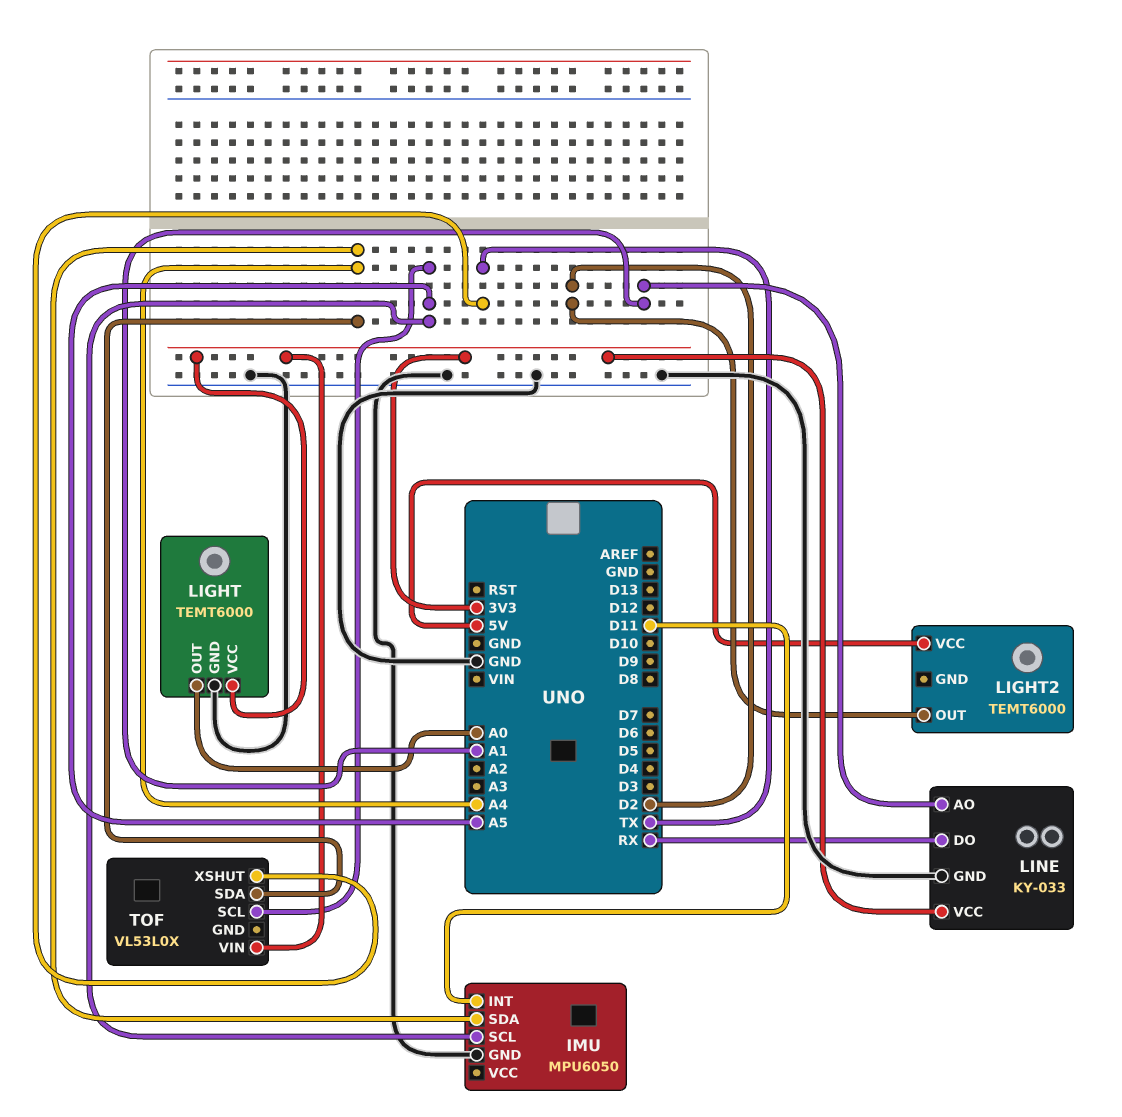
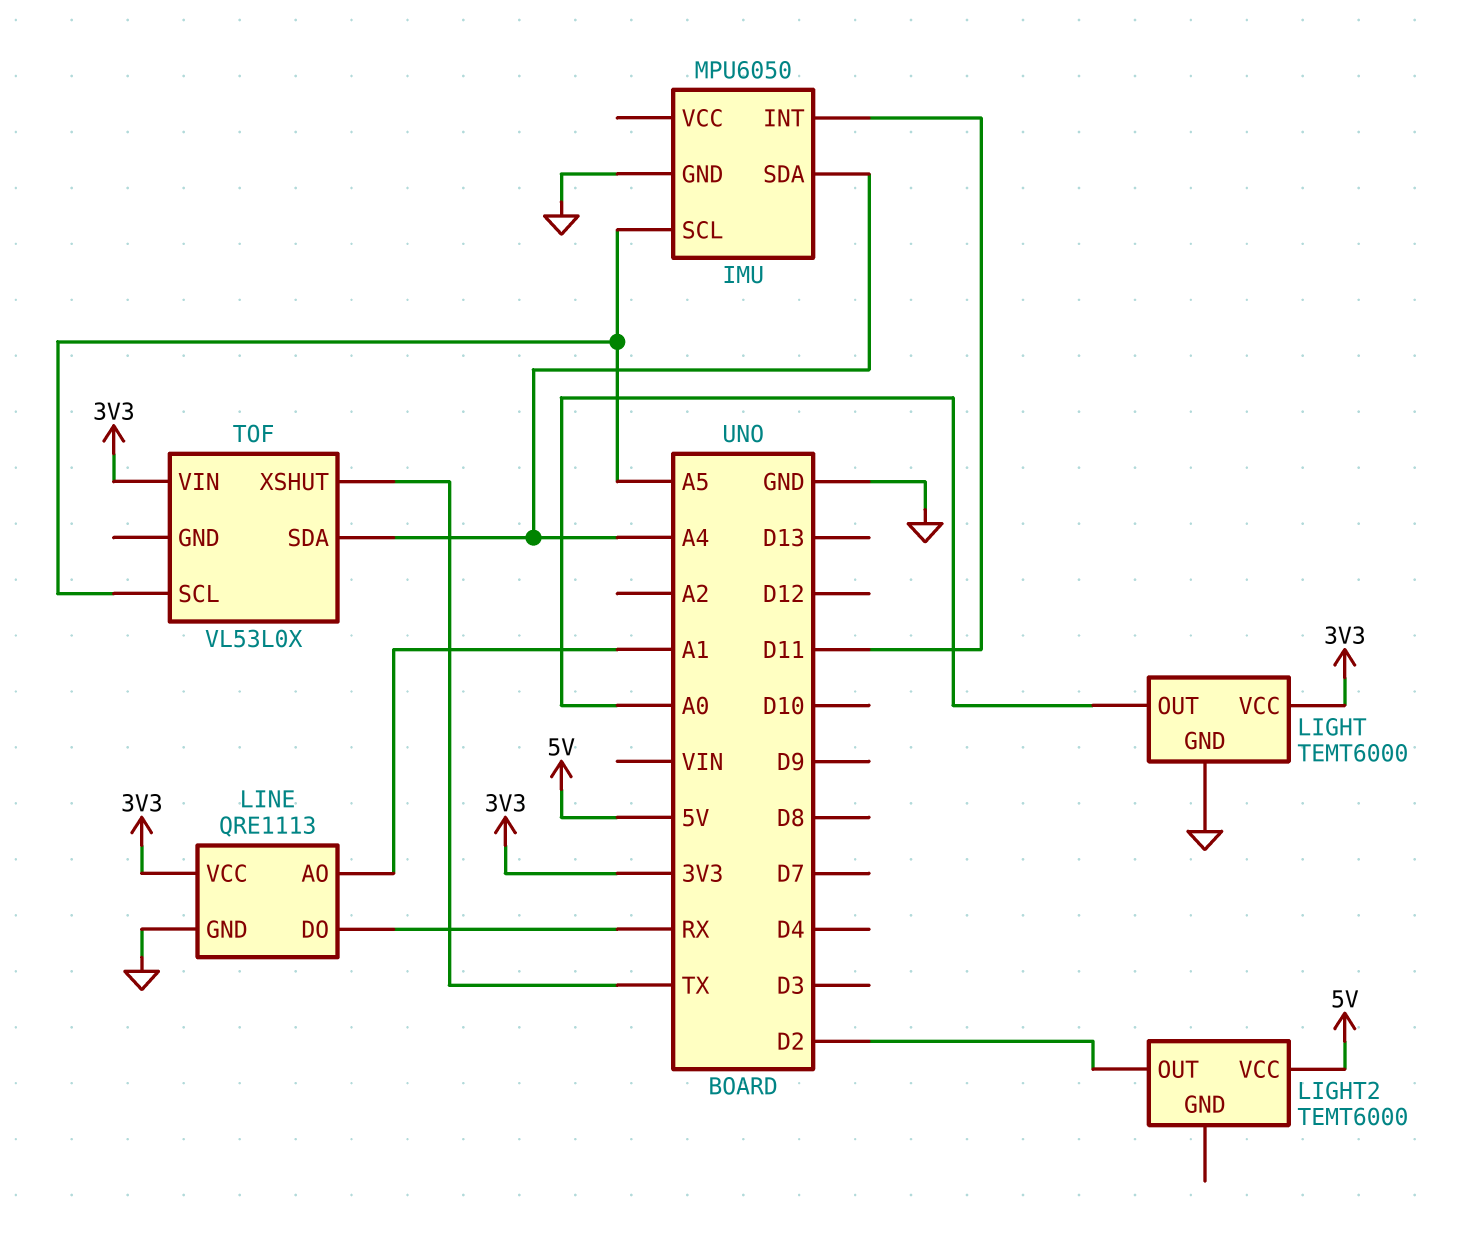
LINE: KY-033 -> QRE1113

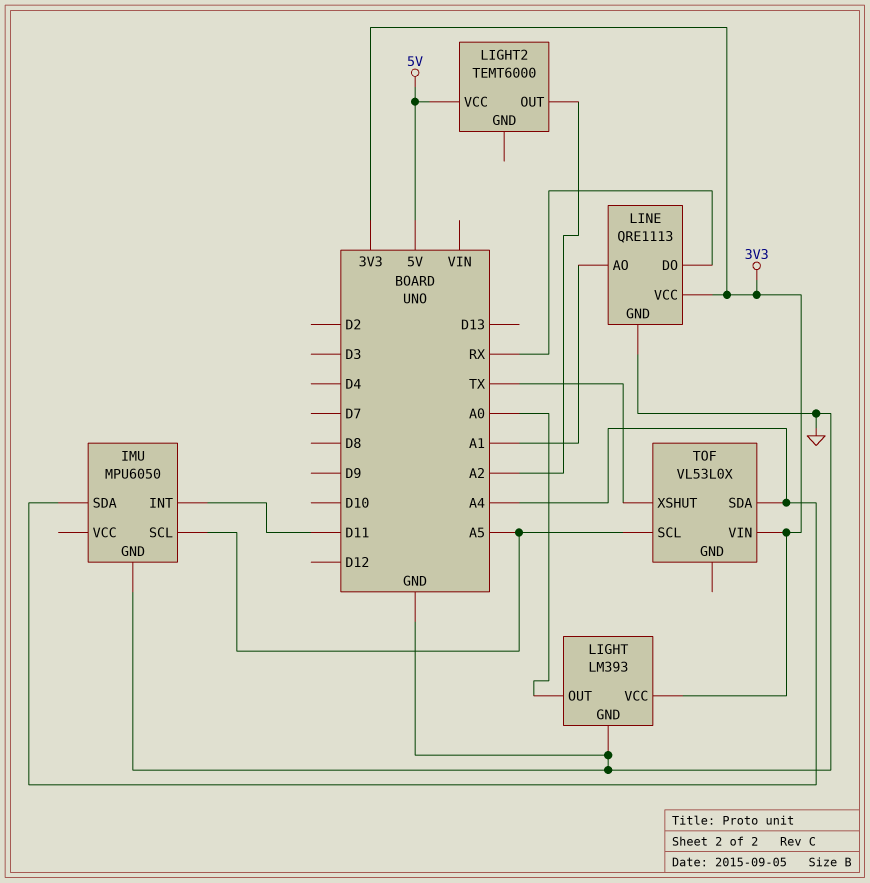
LIGHT: TEMT6000 -> LM393
LIGHT2 pin OUT: D2 -> A2

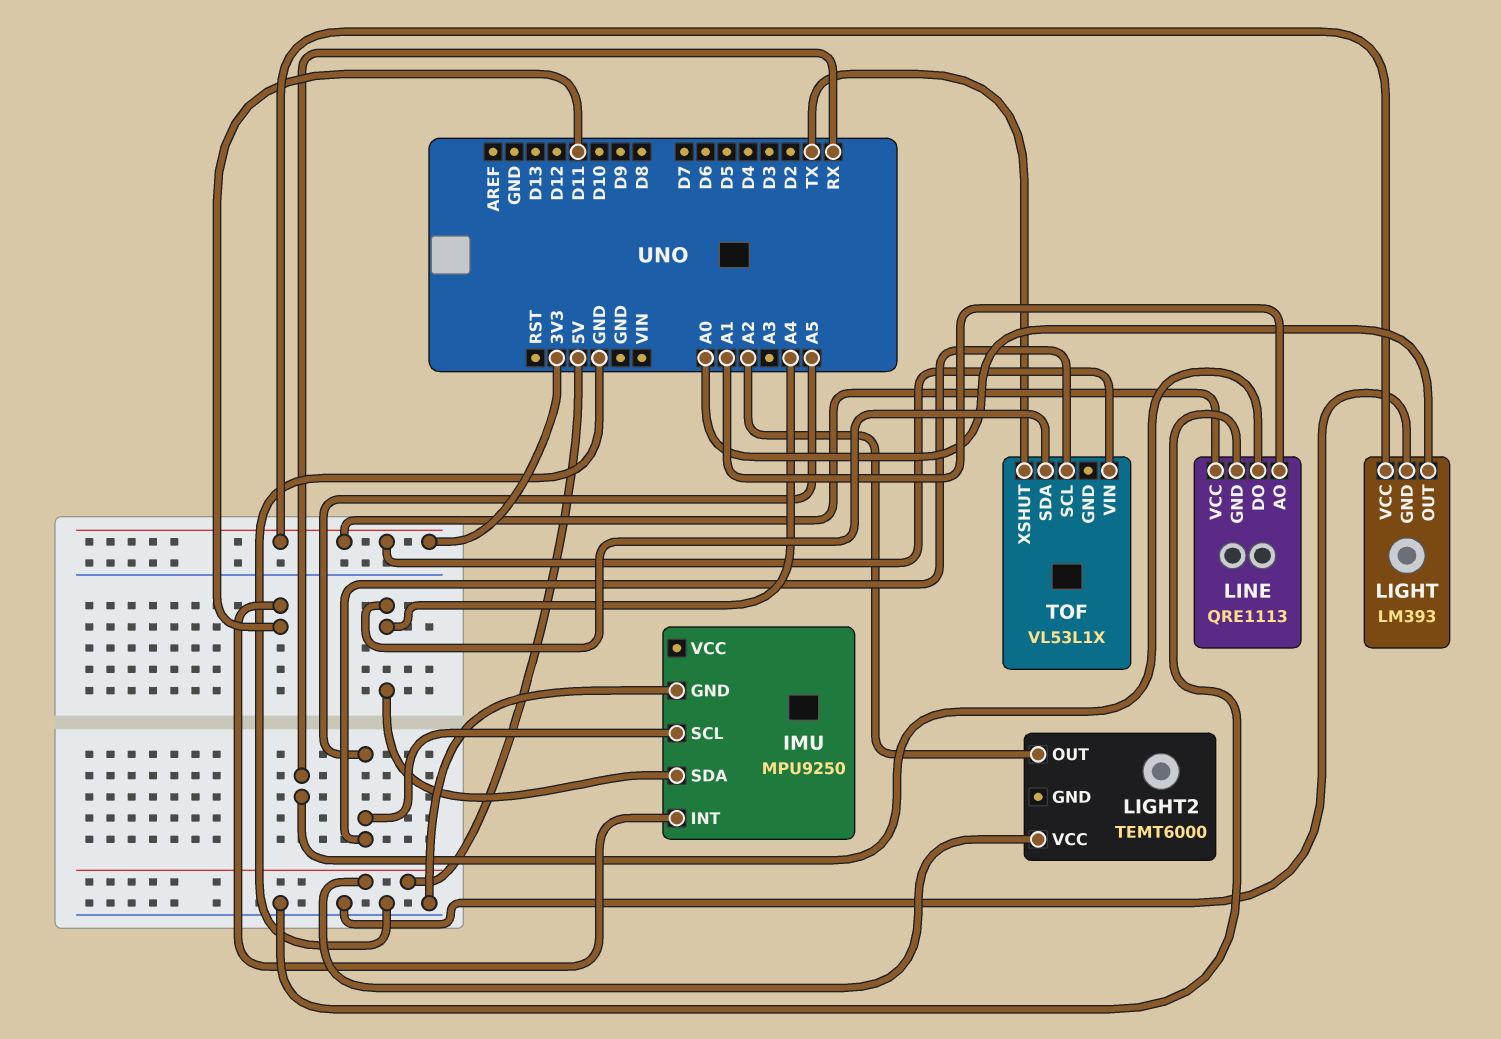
IMU: MPU6050 -> MPU9250
TOF: VL53L0X -> VL53L1X

